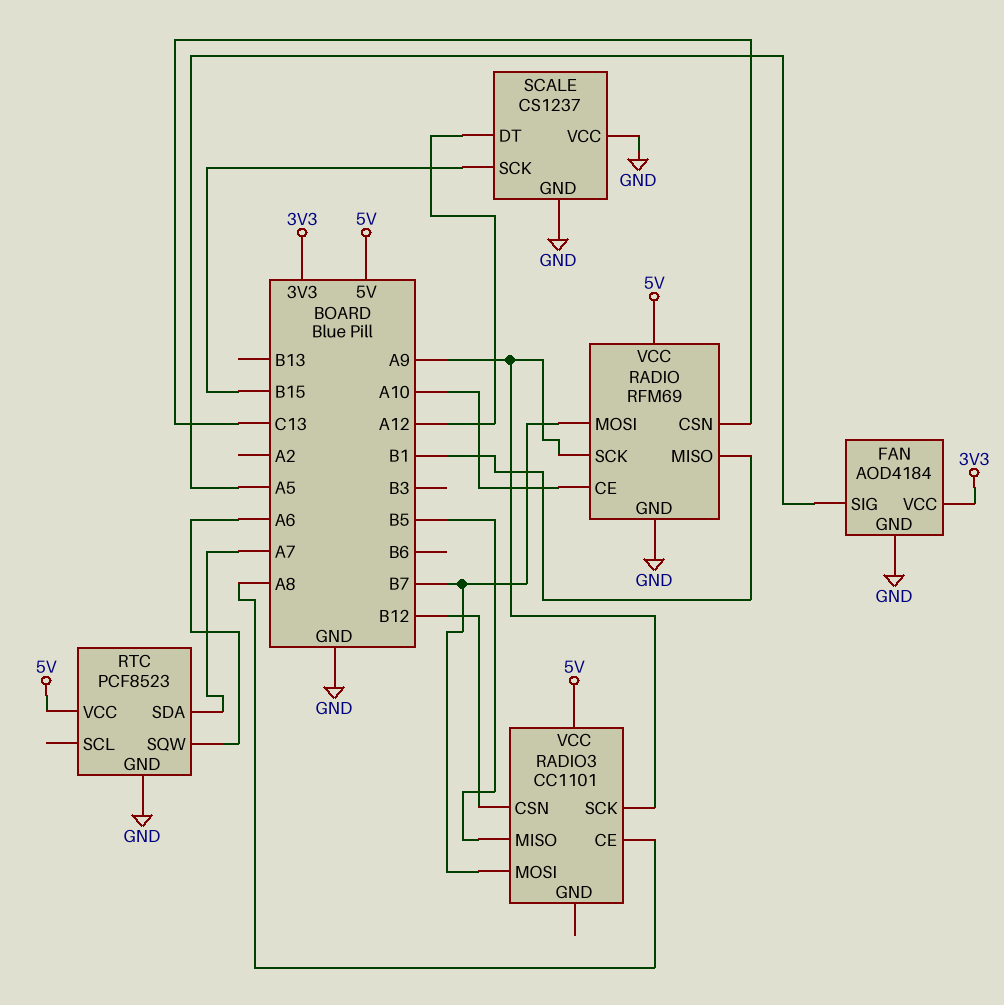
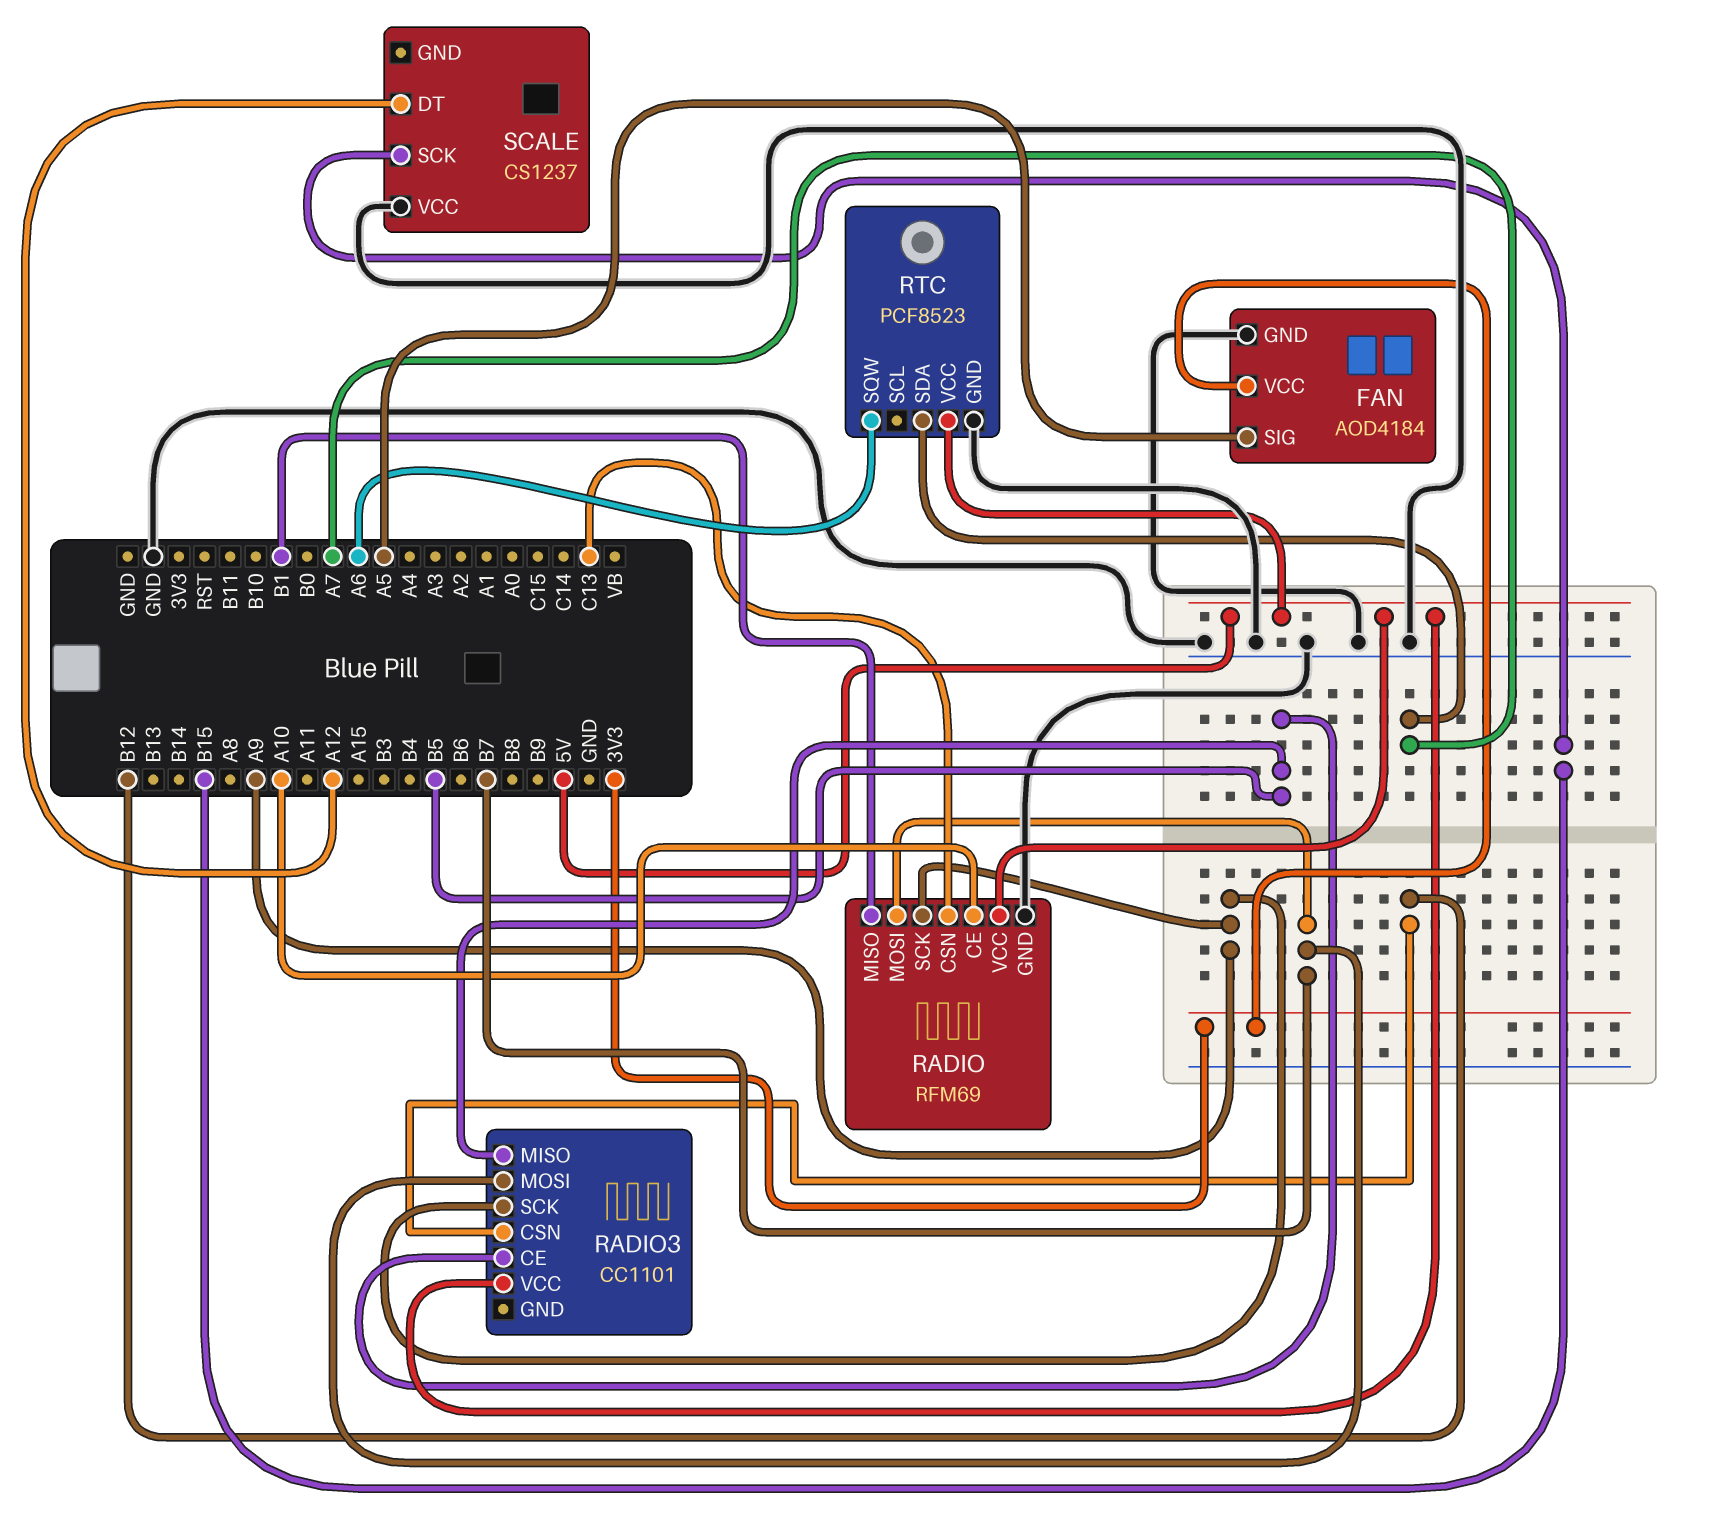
RADIO3 pin CE: A8 -> B5
SCALE pin GND: GND -> none

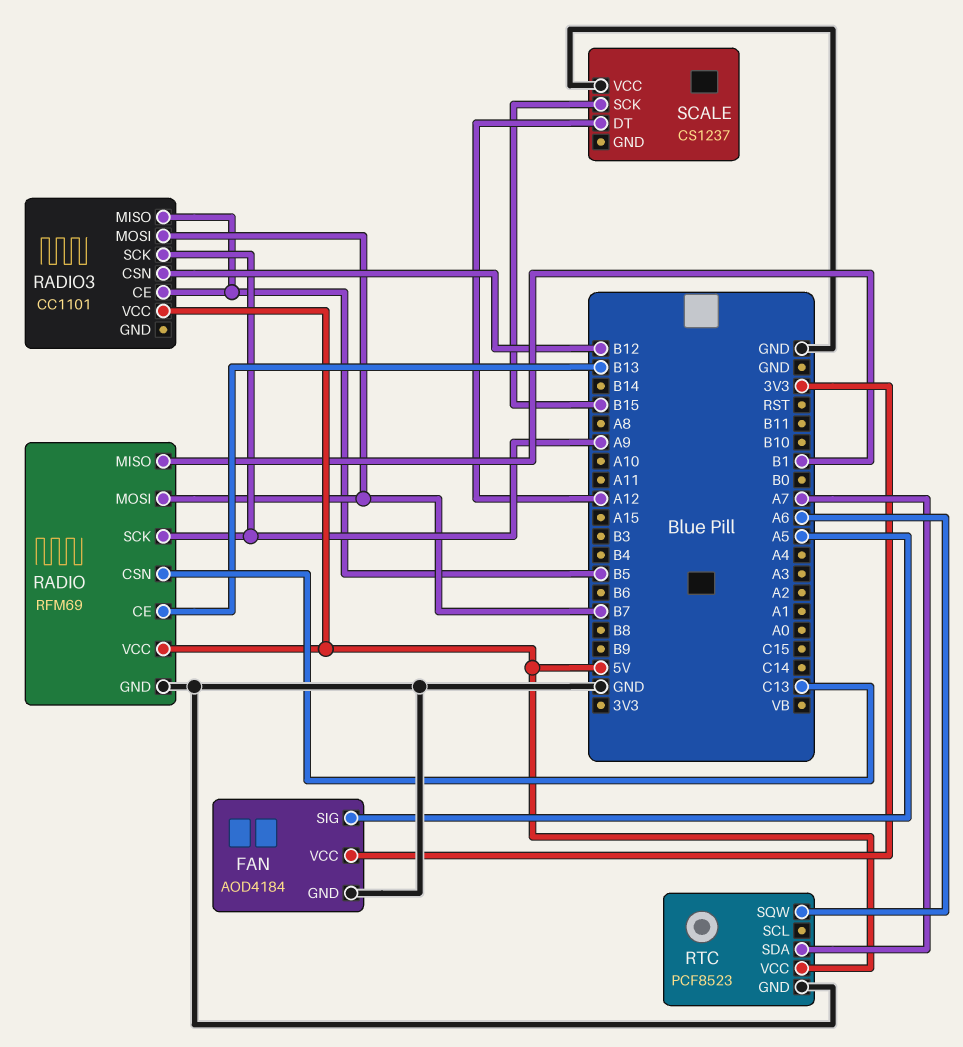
RADIO pin CE: A10 -> B13

